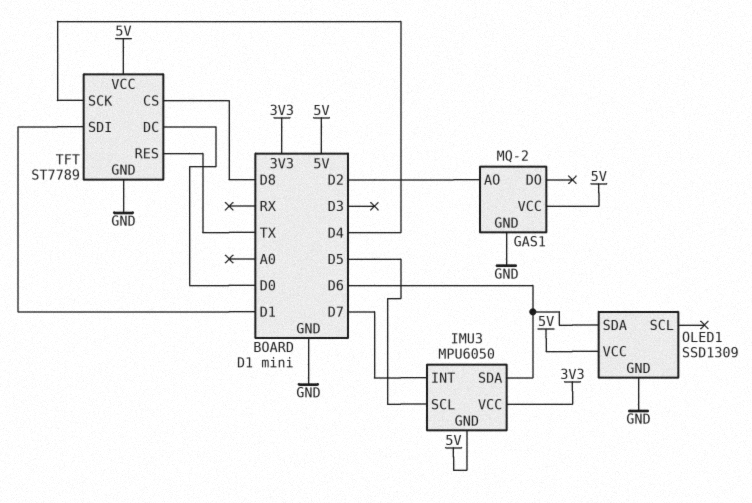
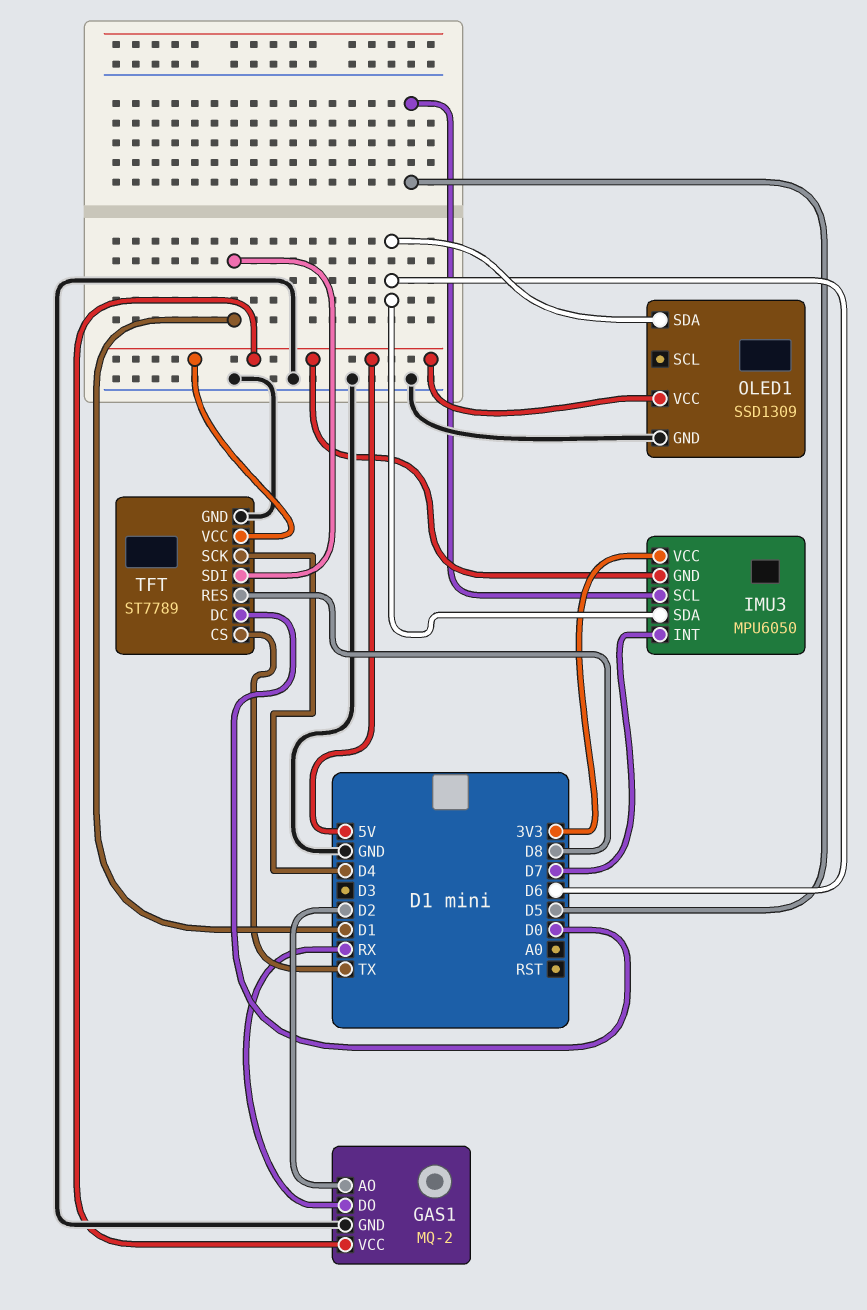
GAS1 pin DO: none -> RX
TFT pin CS: D8 -> TX
TFT pin RES: TX -> D8

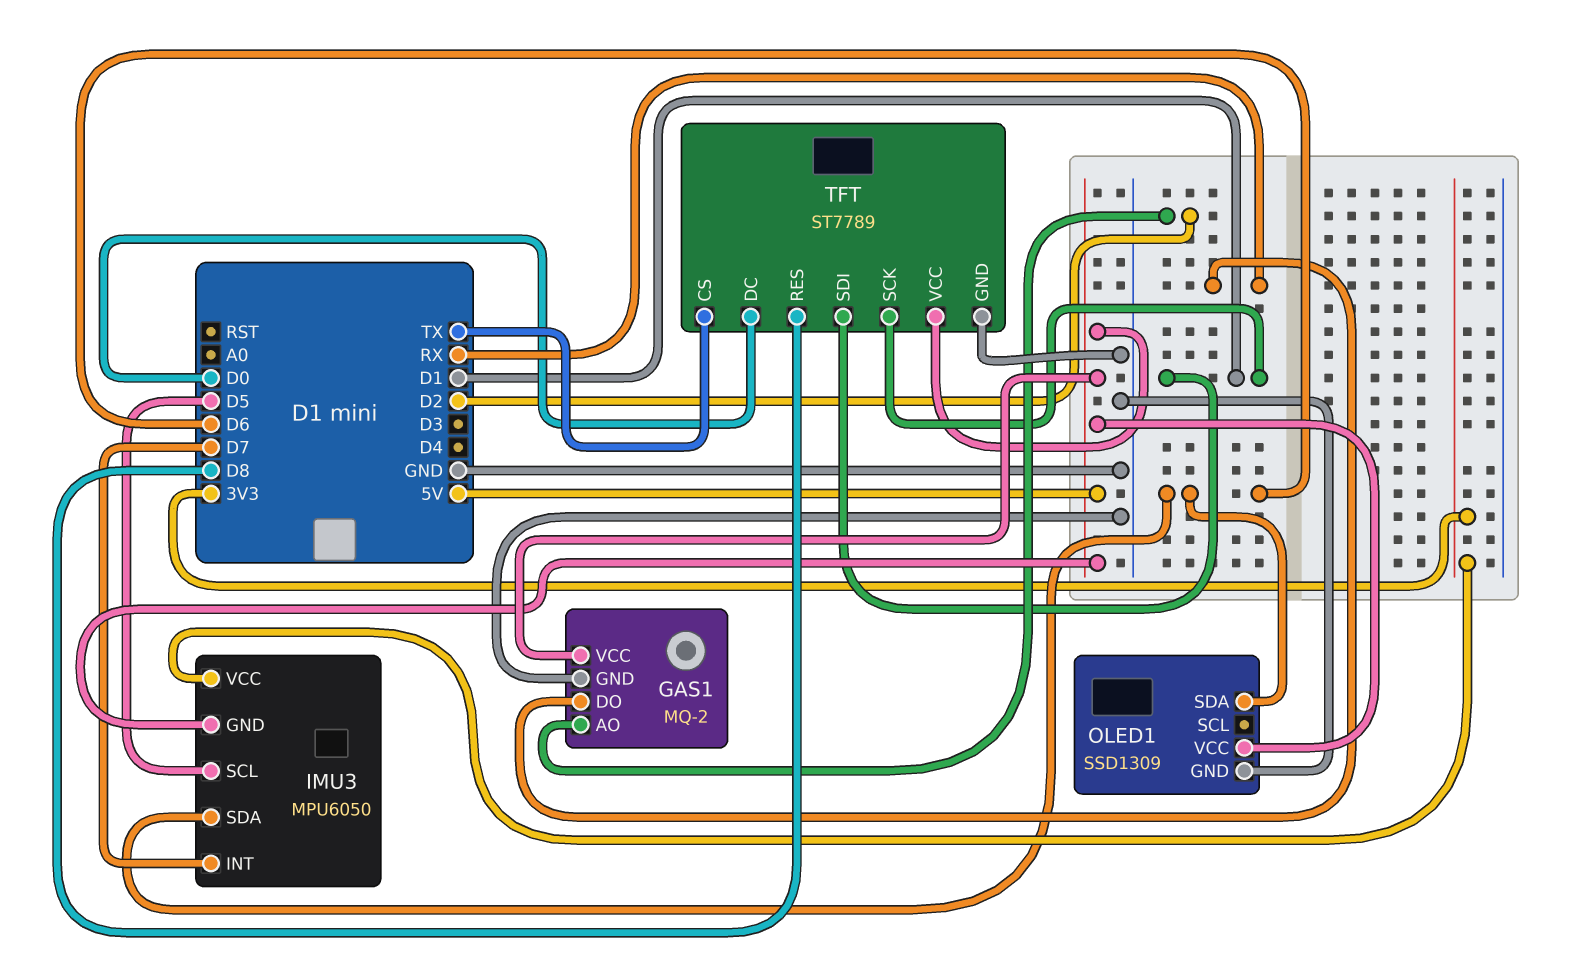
TFT pin SCK: D4 -> D1

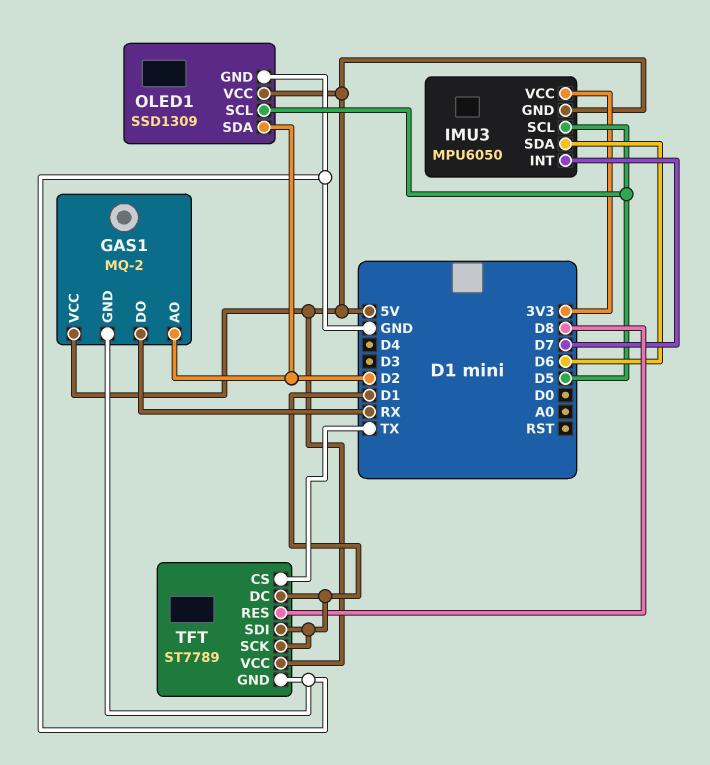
OLED1 pin SCL: none -> D5
OLED1 pin SDA: D6 -> D2
TFT pin DC: D0 -> D1

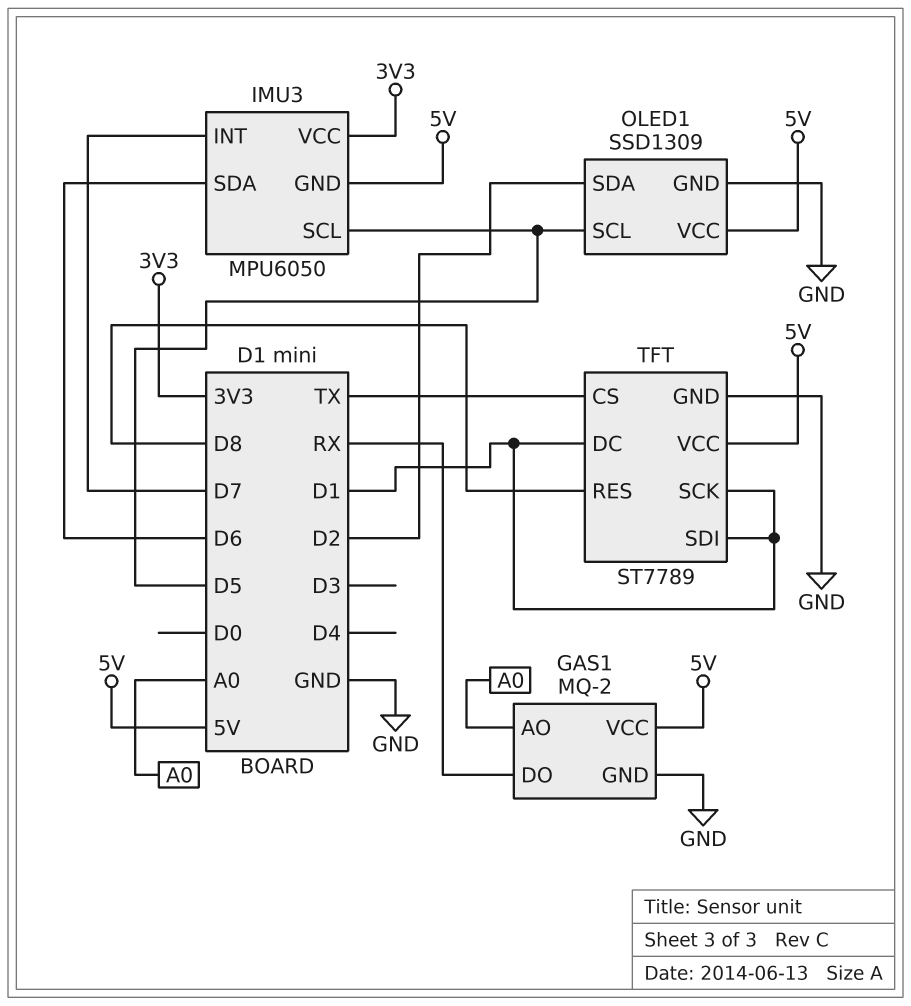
GAS1 pin AO: D2 -> A0

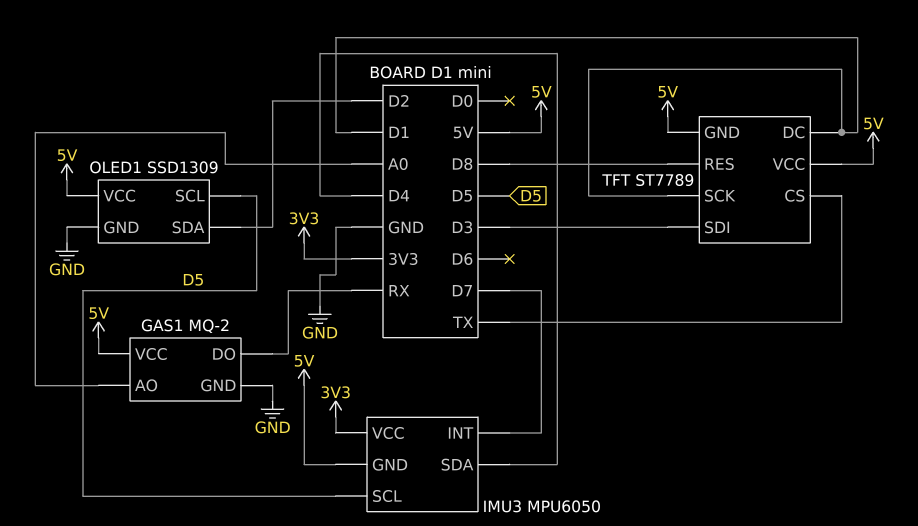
IMU3 pin SDA: D6 -> D4
TFT pin GND: GND -> 5V
TFT pin SDI: D1 -> D3

